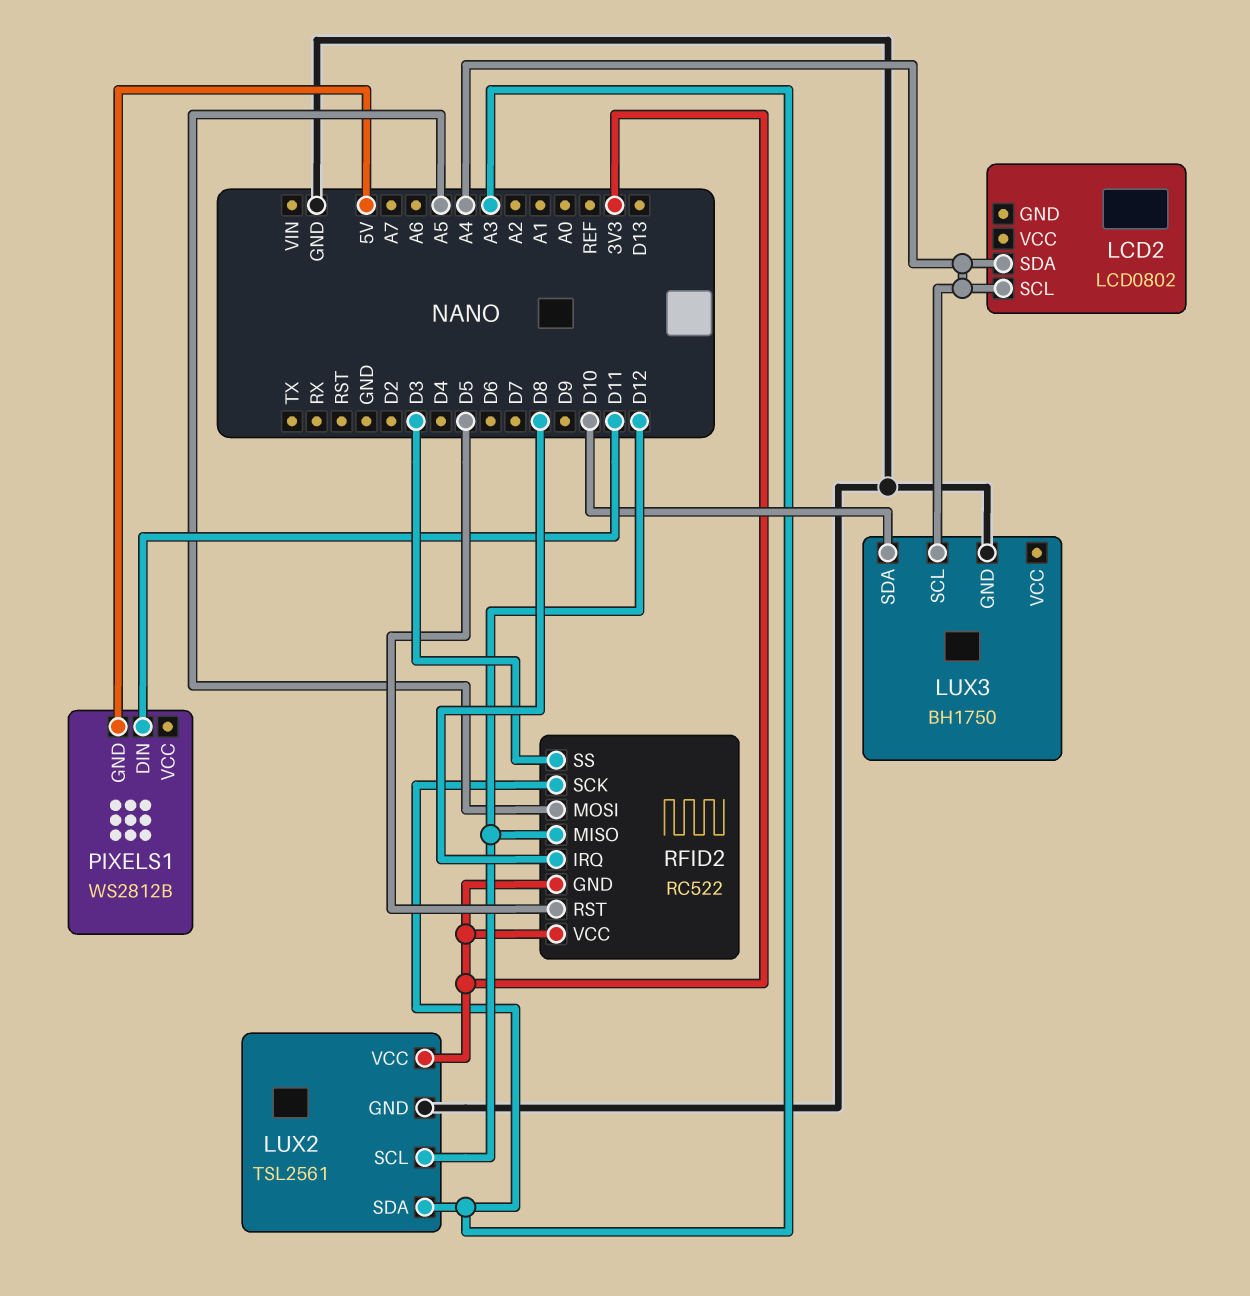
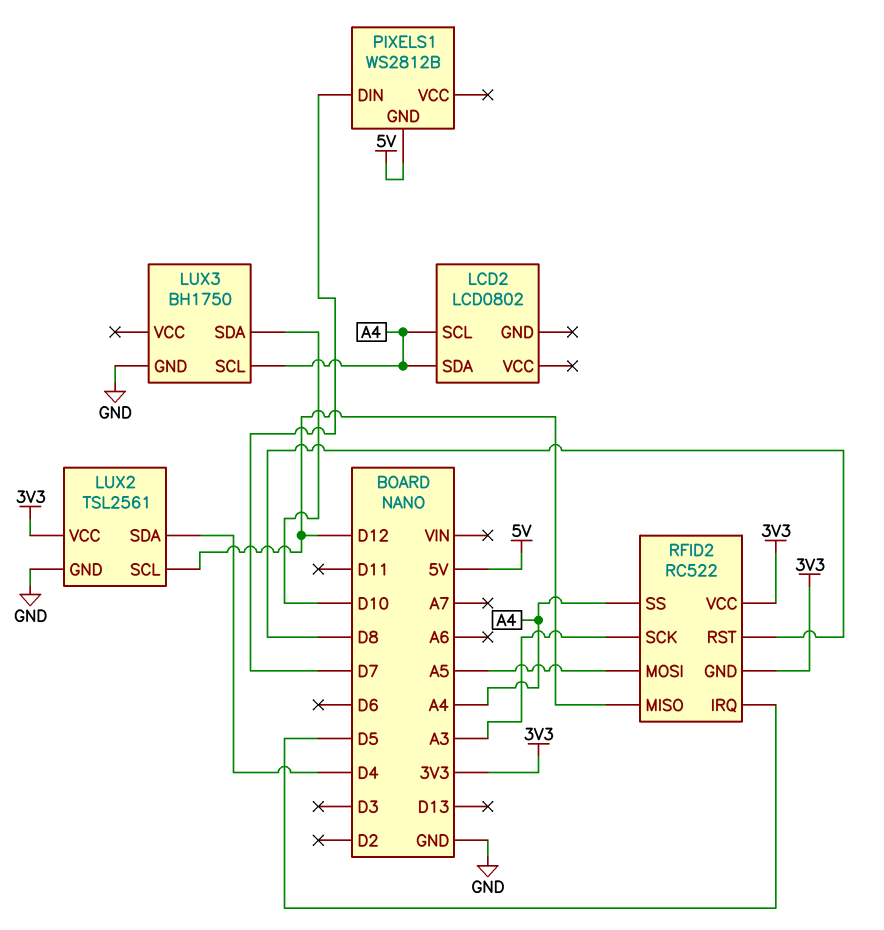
LUX2 pin SDA: A3 -> D4
PIXELS1 pin DIN: D11 -> D7
RFID2 pin IRQ: D8 -> D5
RFID2 pin RST: D5 -> D8
RFID2 pin SS: D3 -> A4

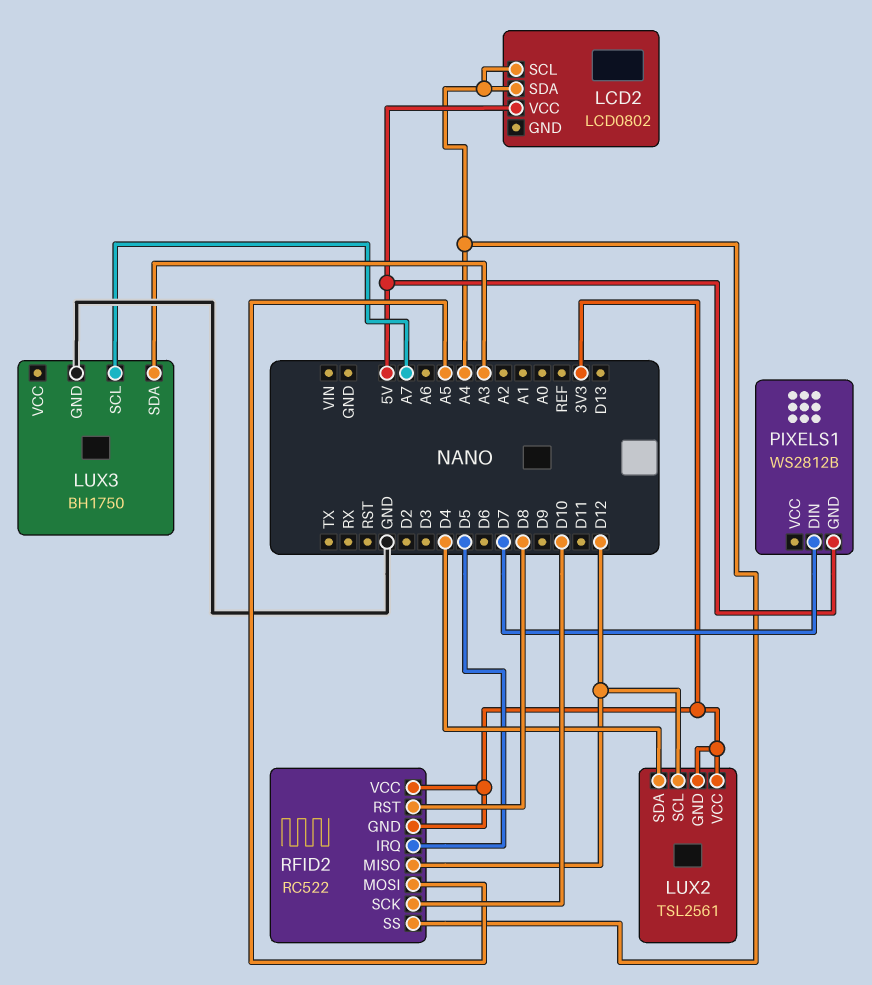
LCD2 pin VCC: none -> 5V
LUX2 pin GND: GND -> 3V3
LUX3 pin SCL: A4 -> A7
LUX3 pin SDA: D10 -> A3
RFID2 pin SCK: A3 -> D10

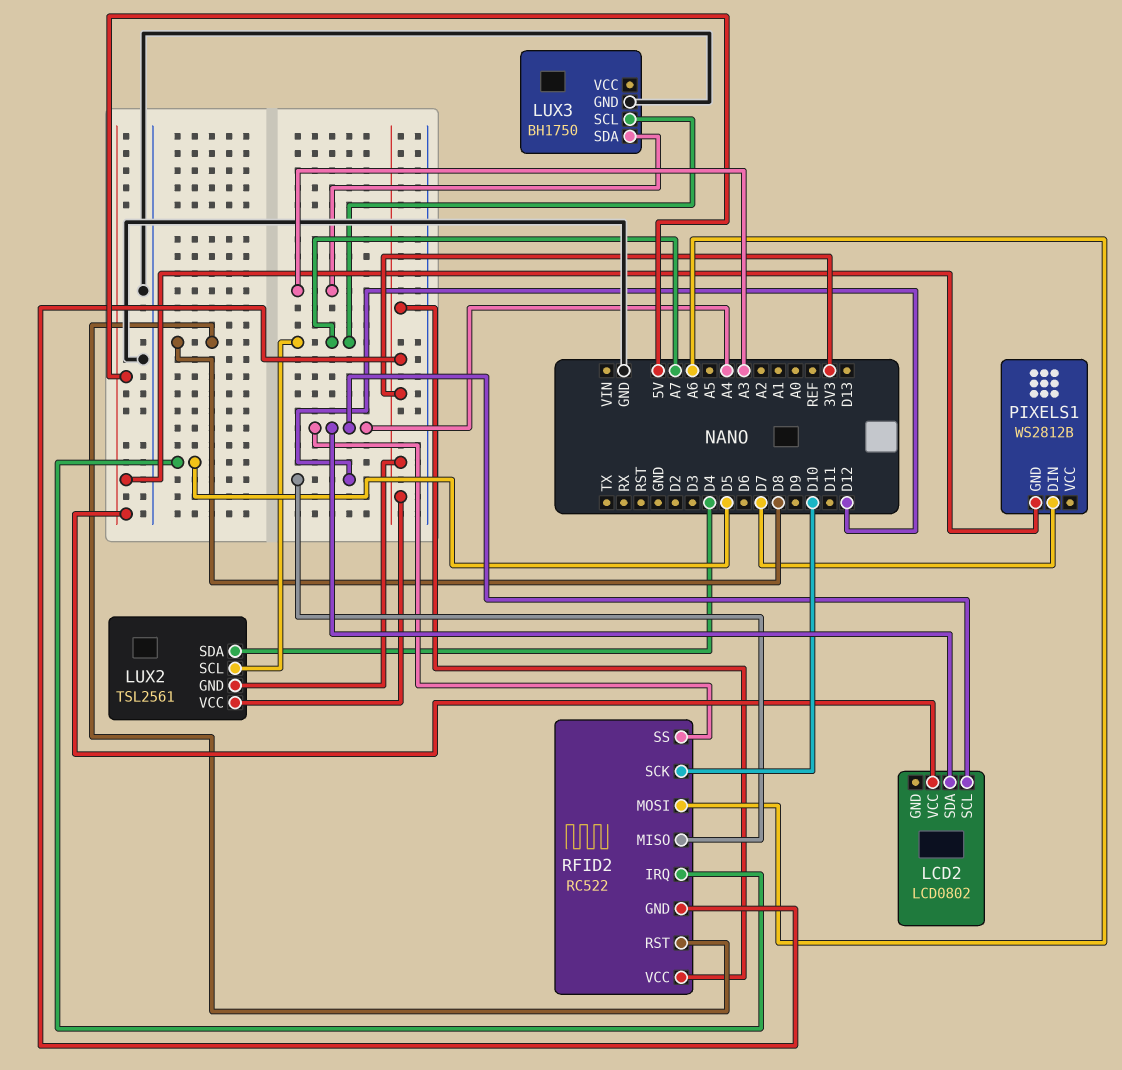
LUX2 pin SCL: D12 -> A7
RFID2 pin MOSI: A5 -> A6

